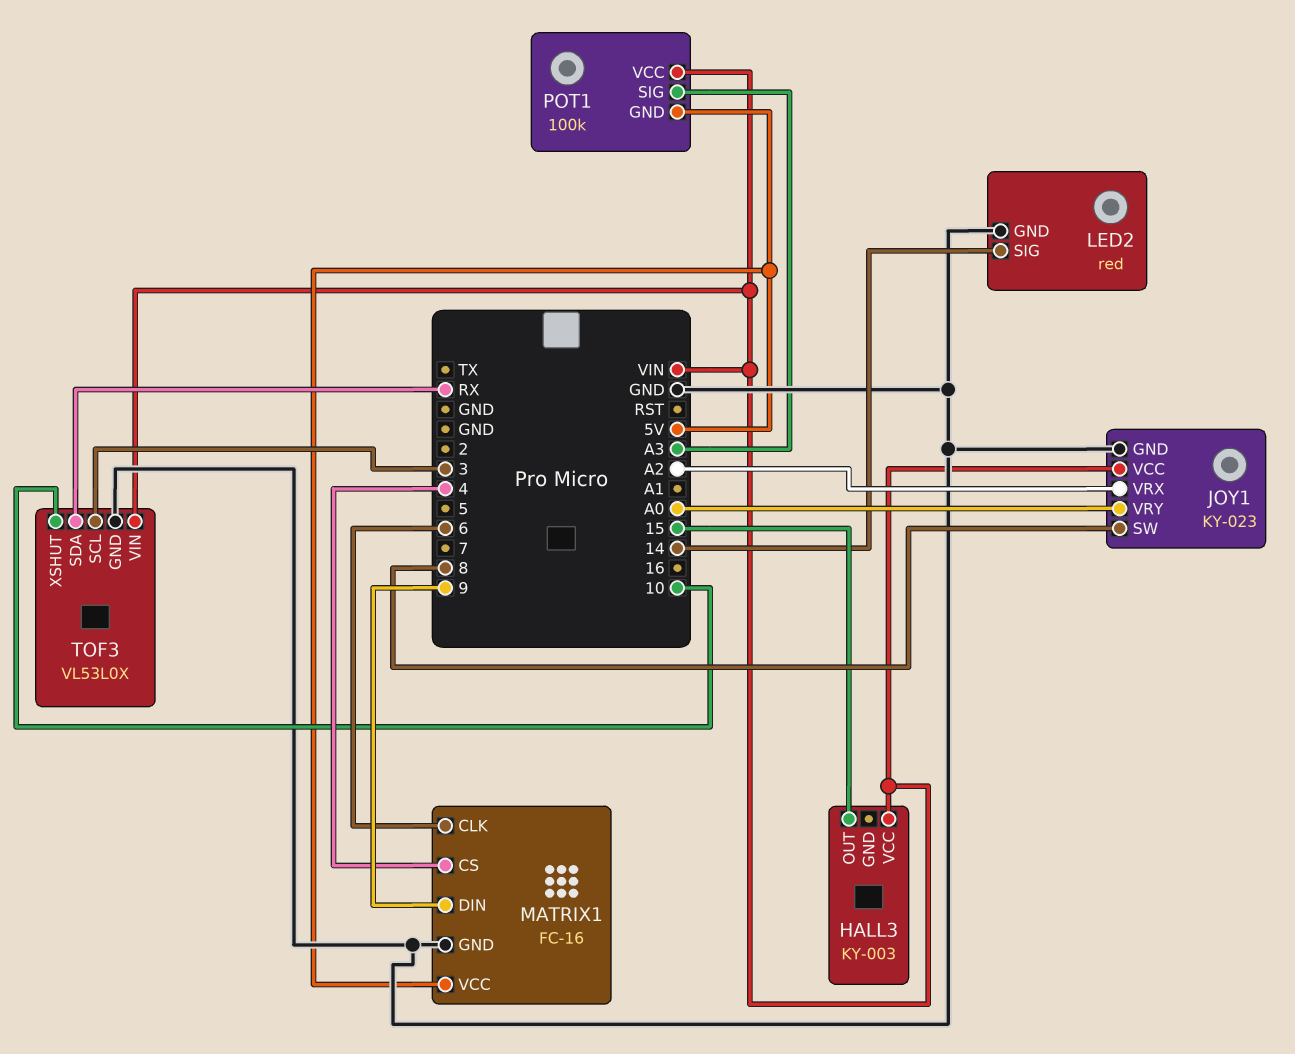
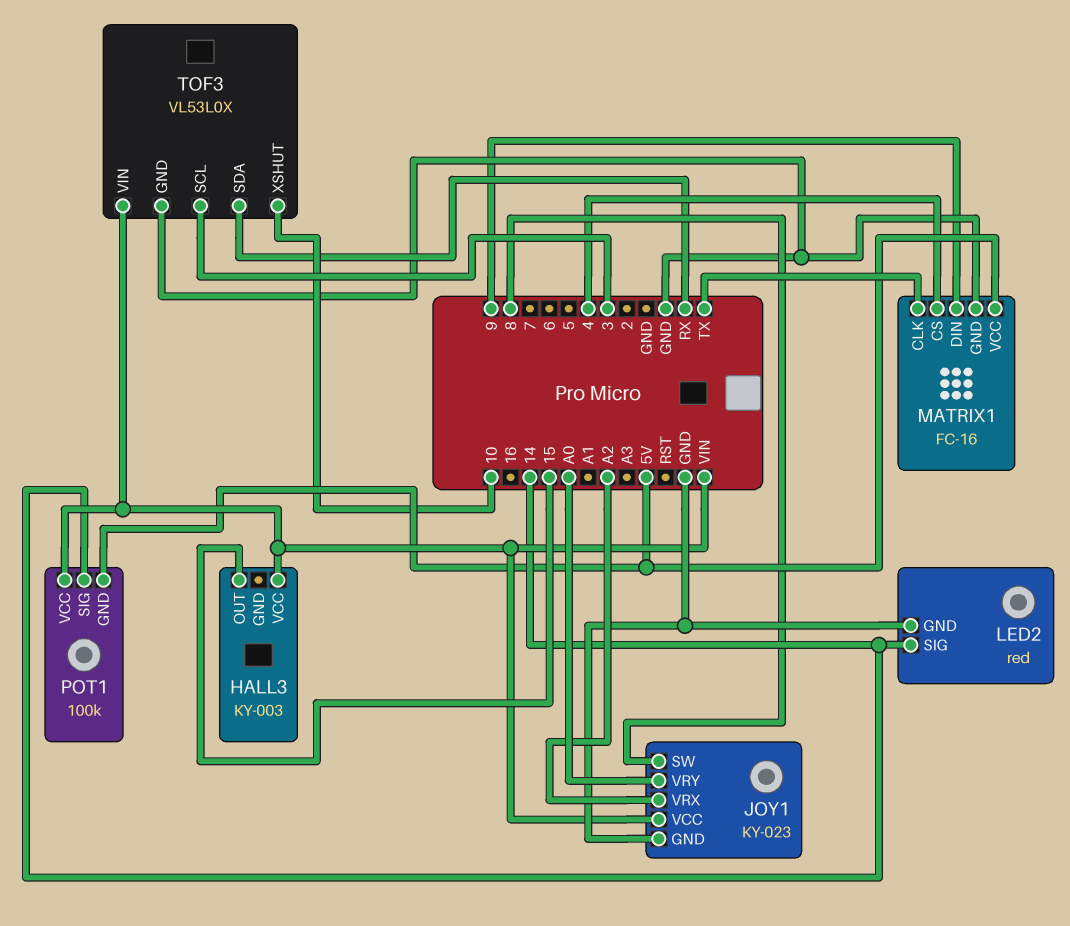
MATRIX1 pin CLK: 6 -> TX
POT1 pin SIG: A3 -> 14

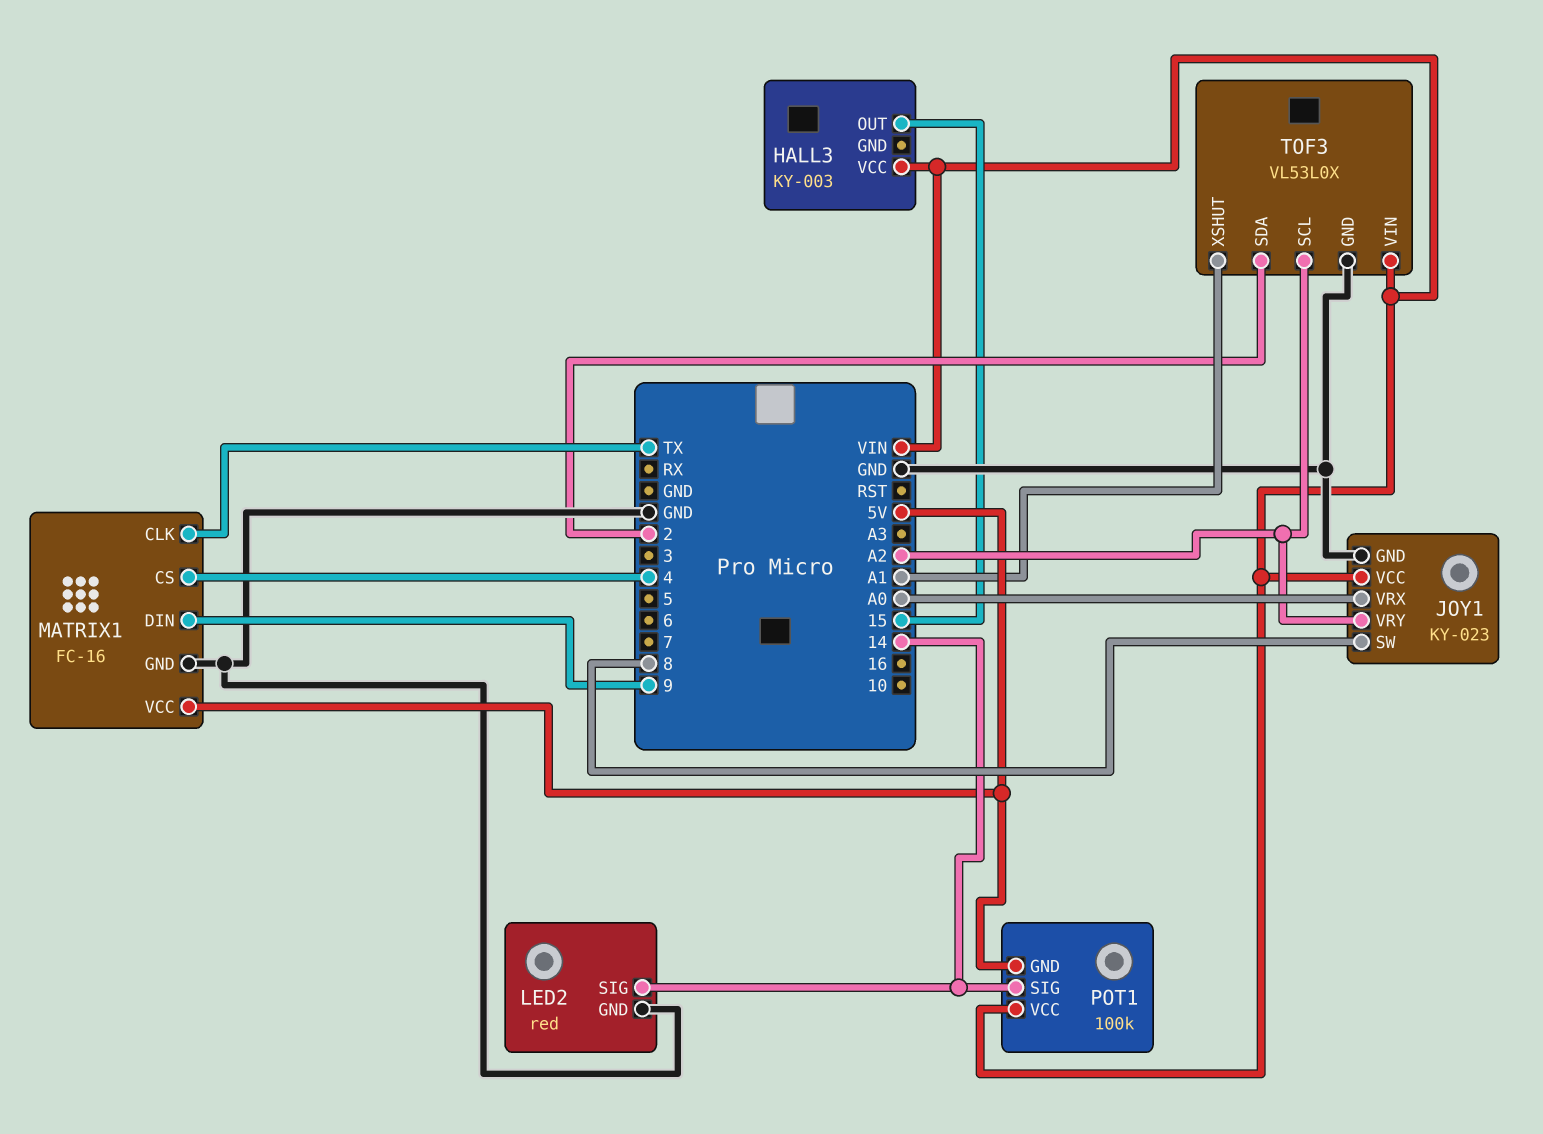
JOY1 pin VRX: A2 -> A0
JOY1 pin VRY: A0 -> A2
TOF3 pin SCL: 3 -> A2
TOF3 pin SDA: RX -> 2
TOF3 pin XSHUT: 10 -> A1

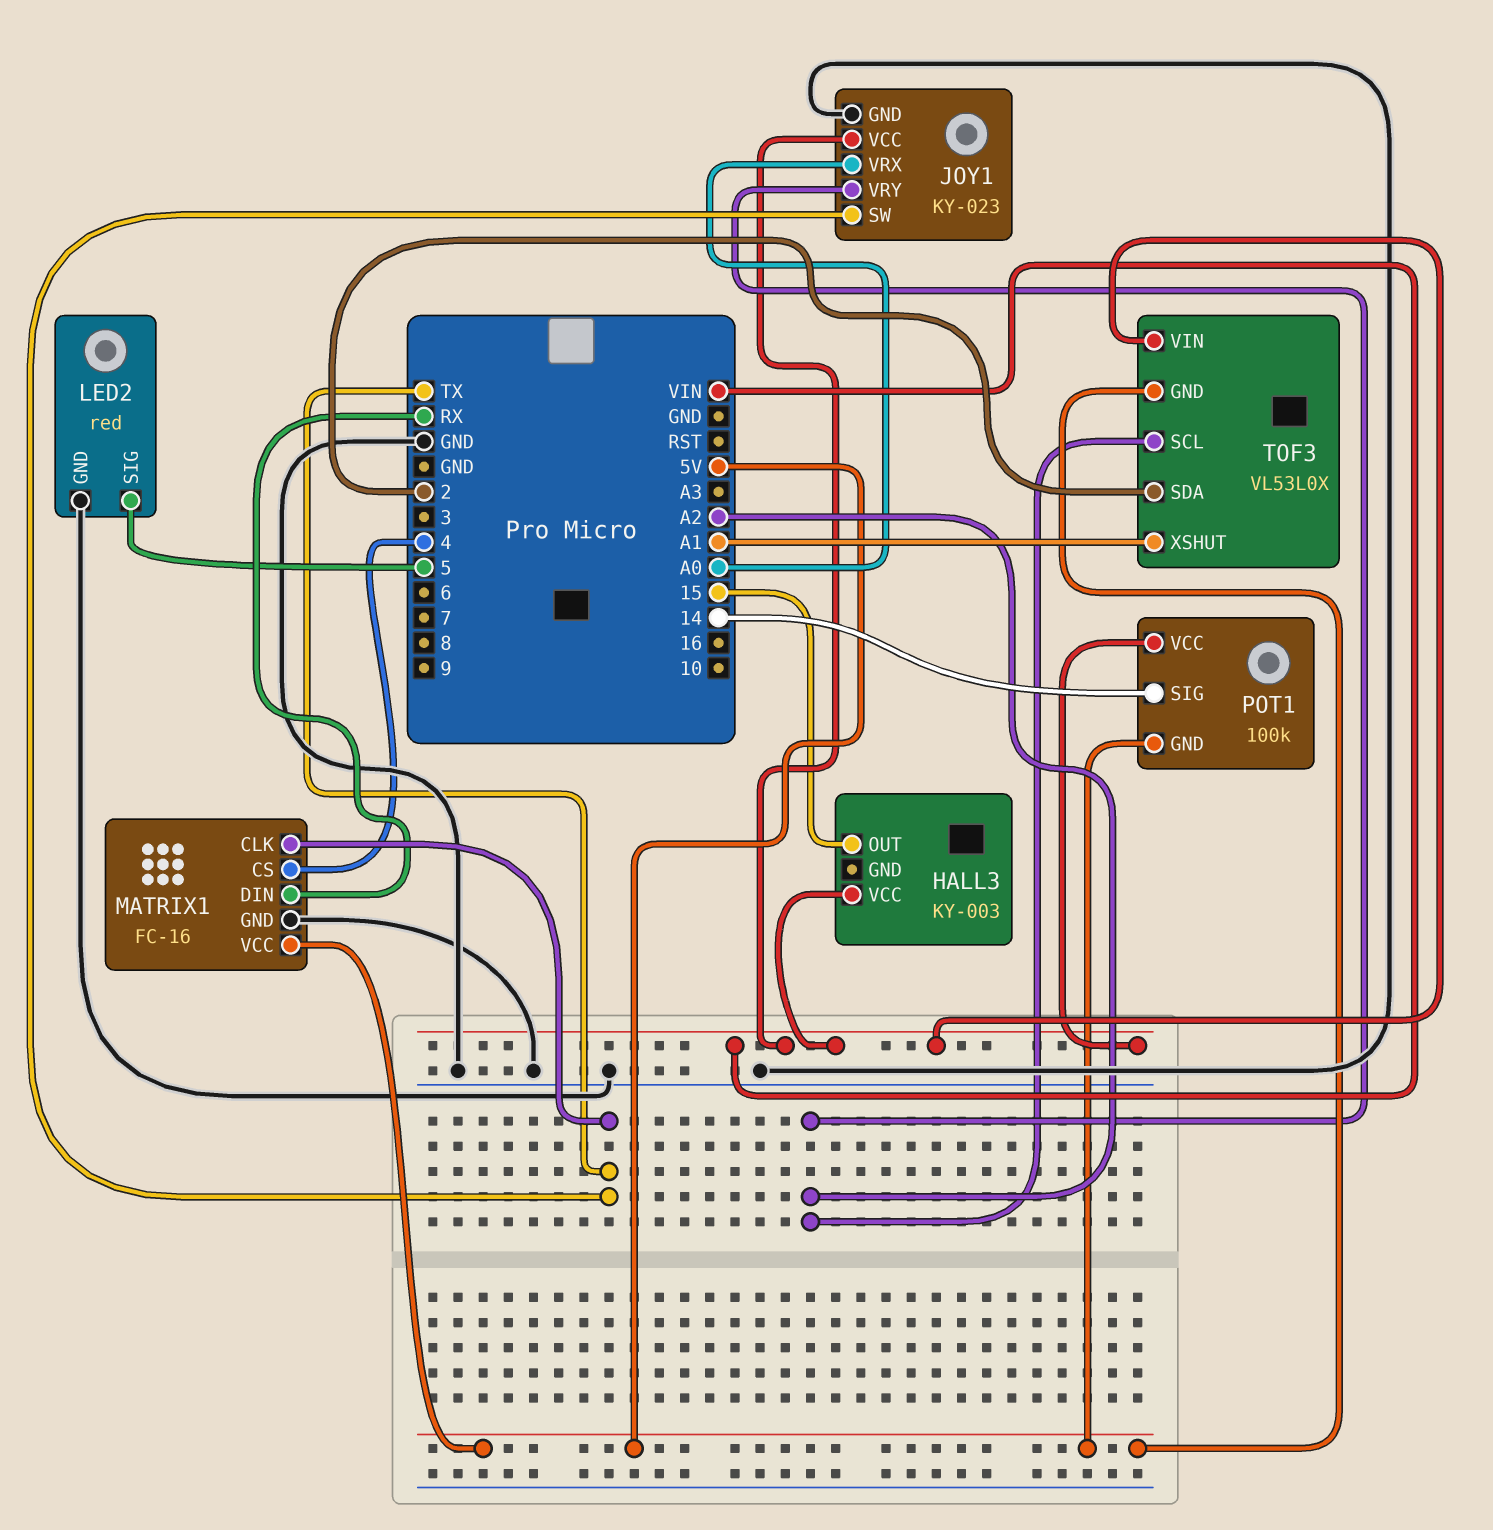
JOY1 pin SW: 8 -> TX
LED2 pin SIG: 14 -> 5
MATRIX1 pin DIN: 9 -> RX
TOF3 pin GND: GND -> 5V

